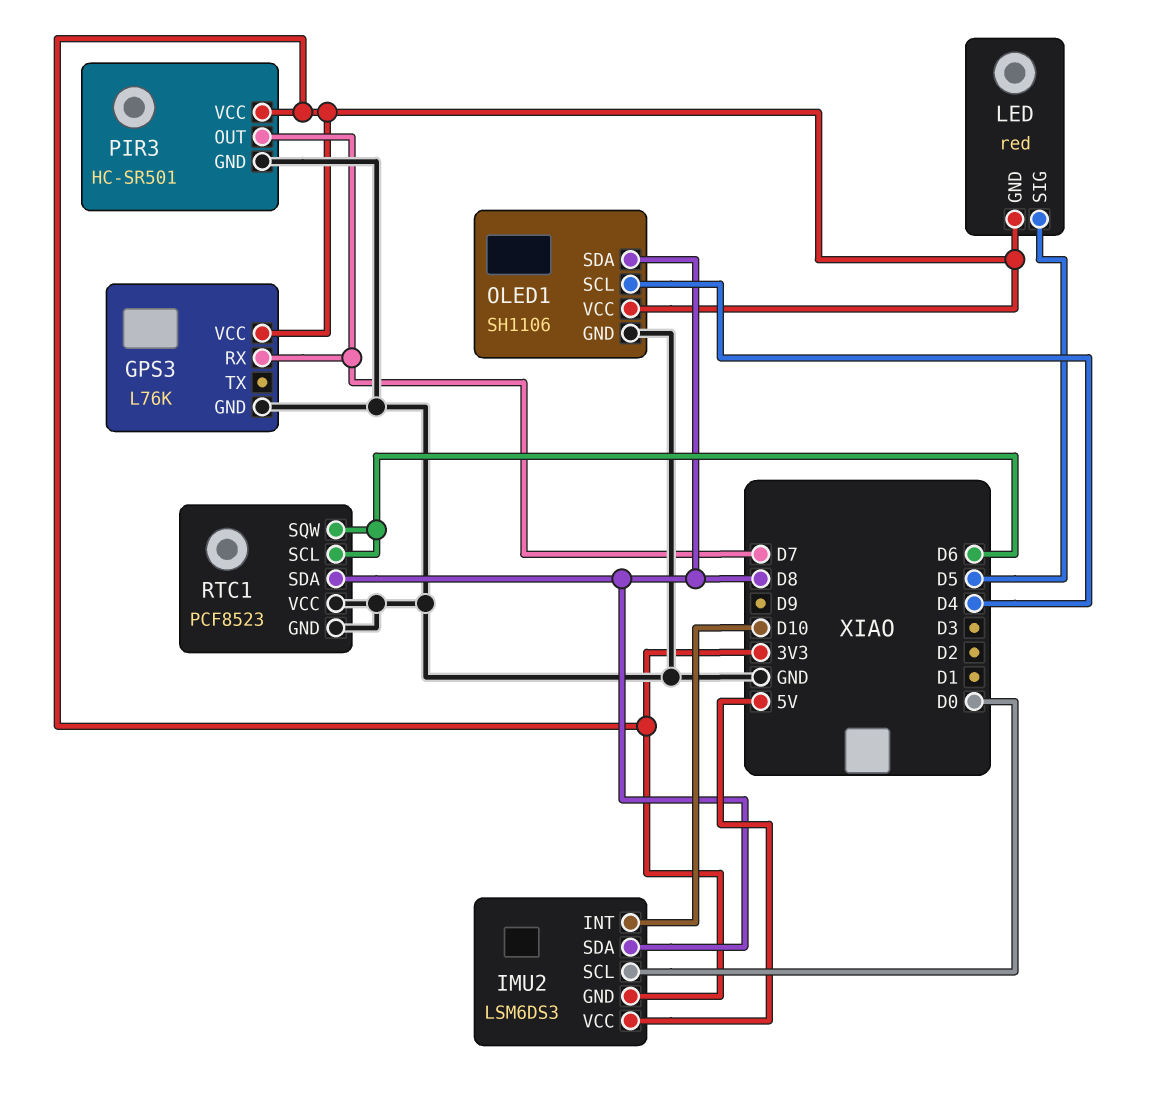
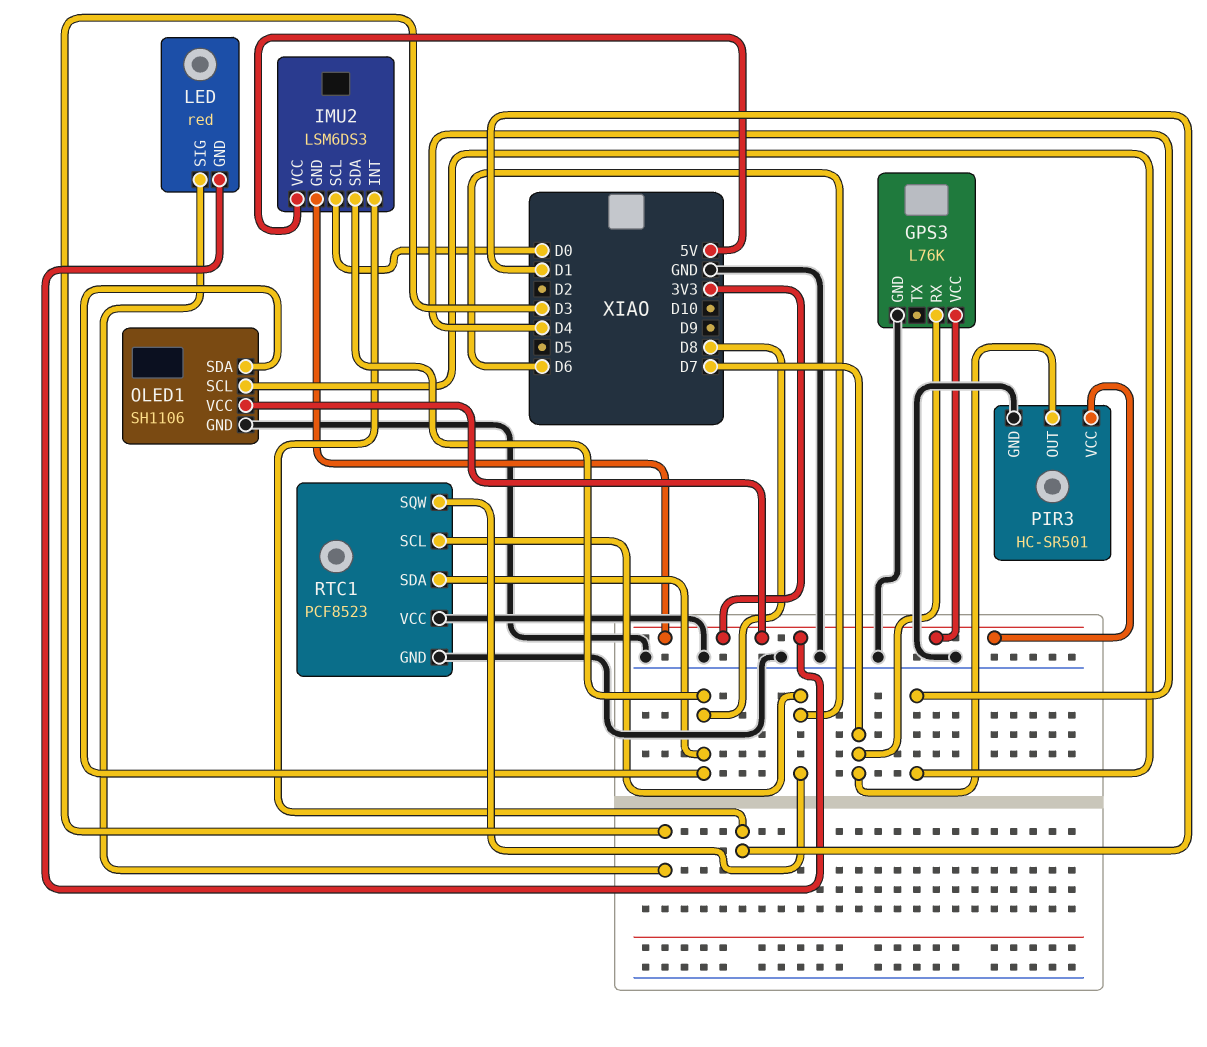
IMU2 pin INT: D10 -> D1
LED pin SIG: D5 -> D3

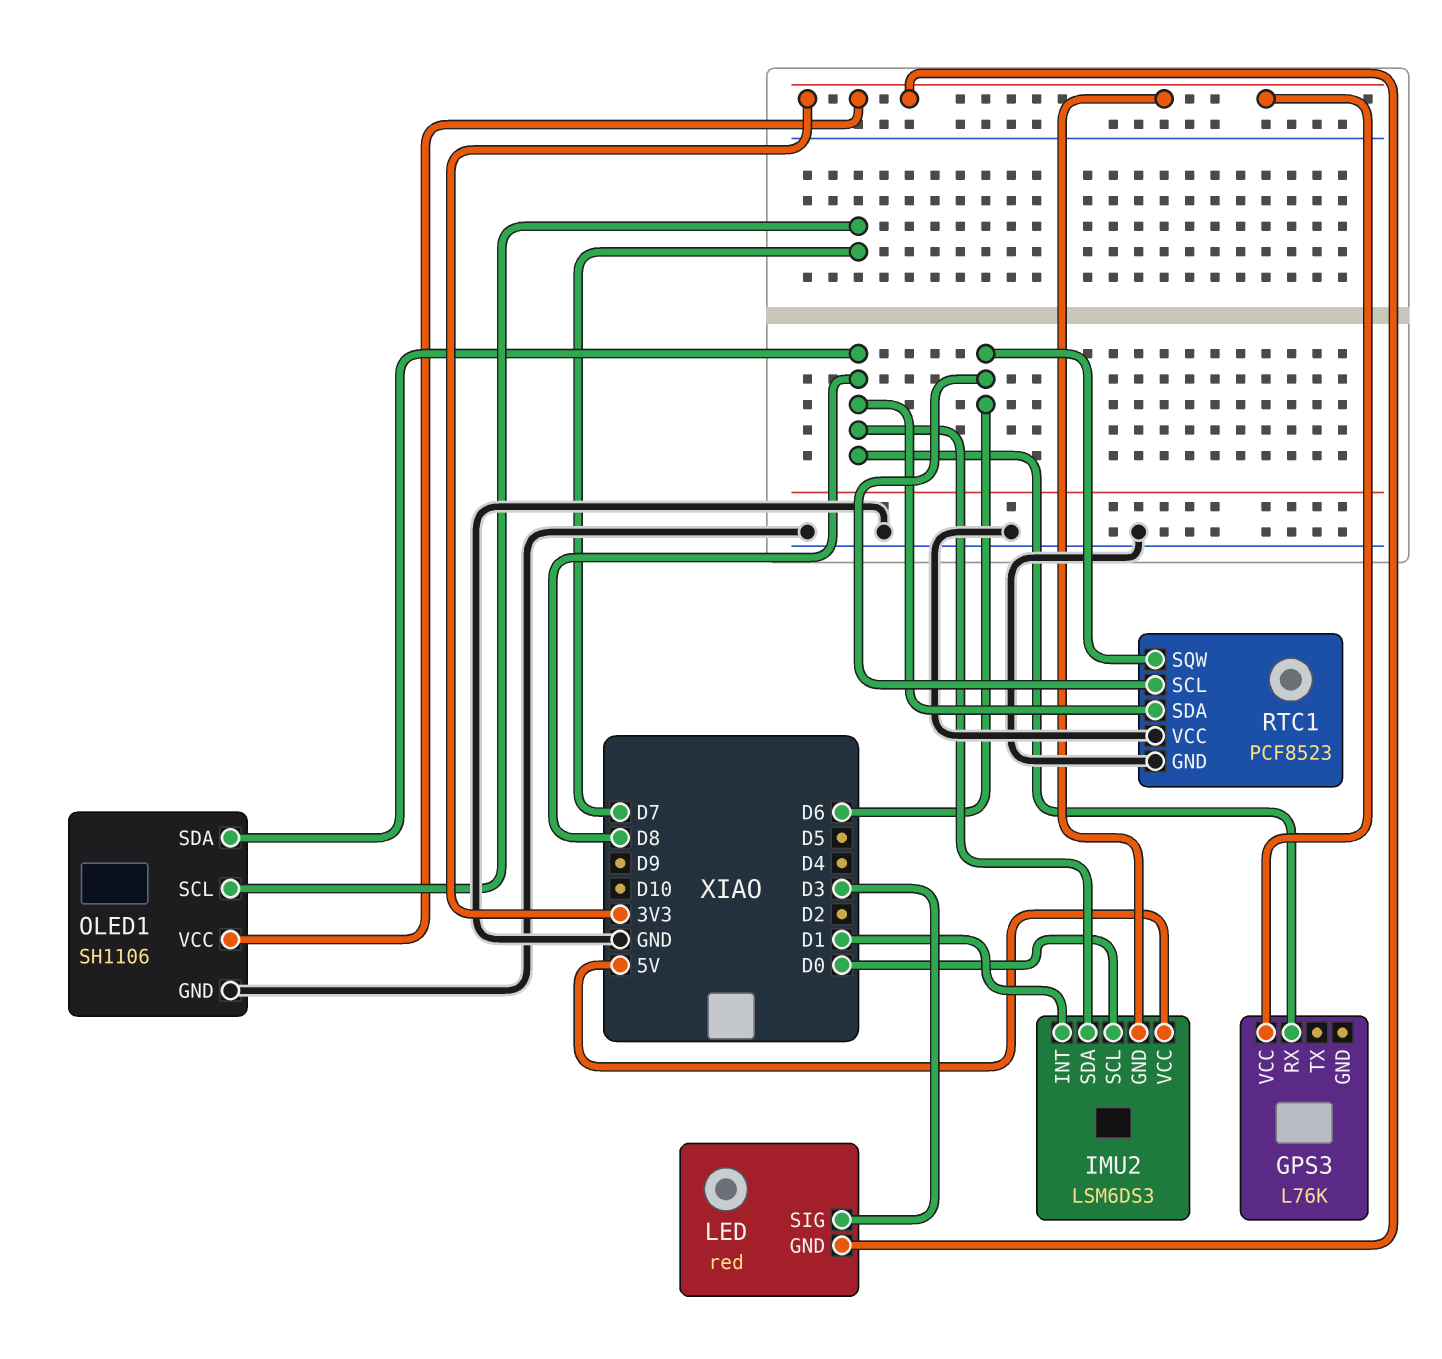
GPS3 pin GND: GND -> none
GPS3 pin RX: D7 -> D8
OLED1 pin SCL: D4 -> D7
PIR3: HC-SR501 -> none
PIR3 pin GND: GND -> none
PIR3 pin OUT: D7 -> none
PIR3 pin VCC: 3V3 -> none

